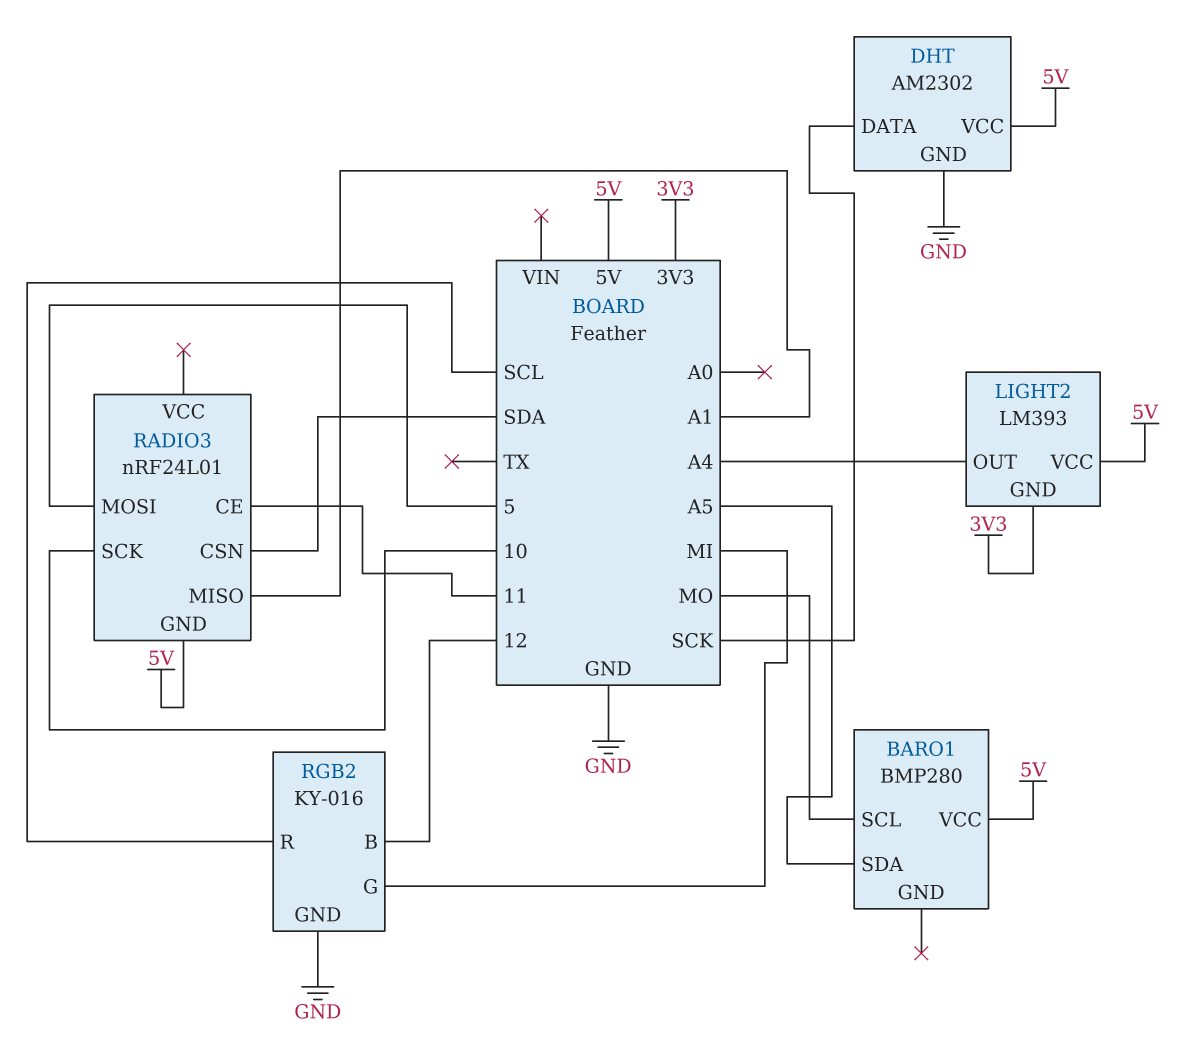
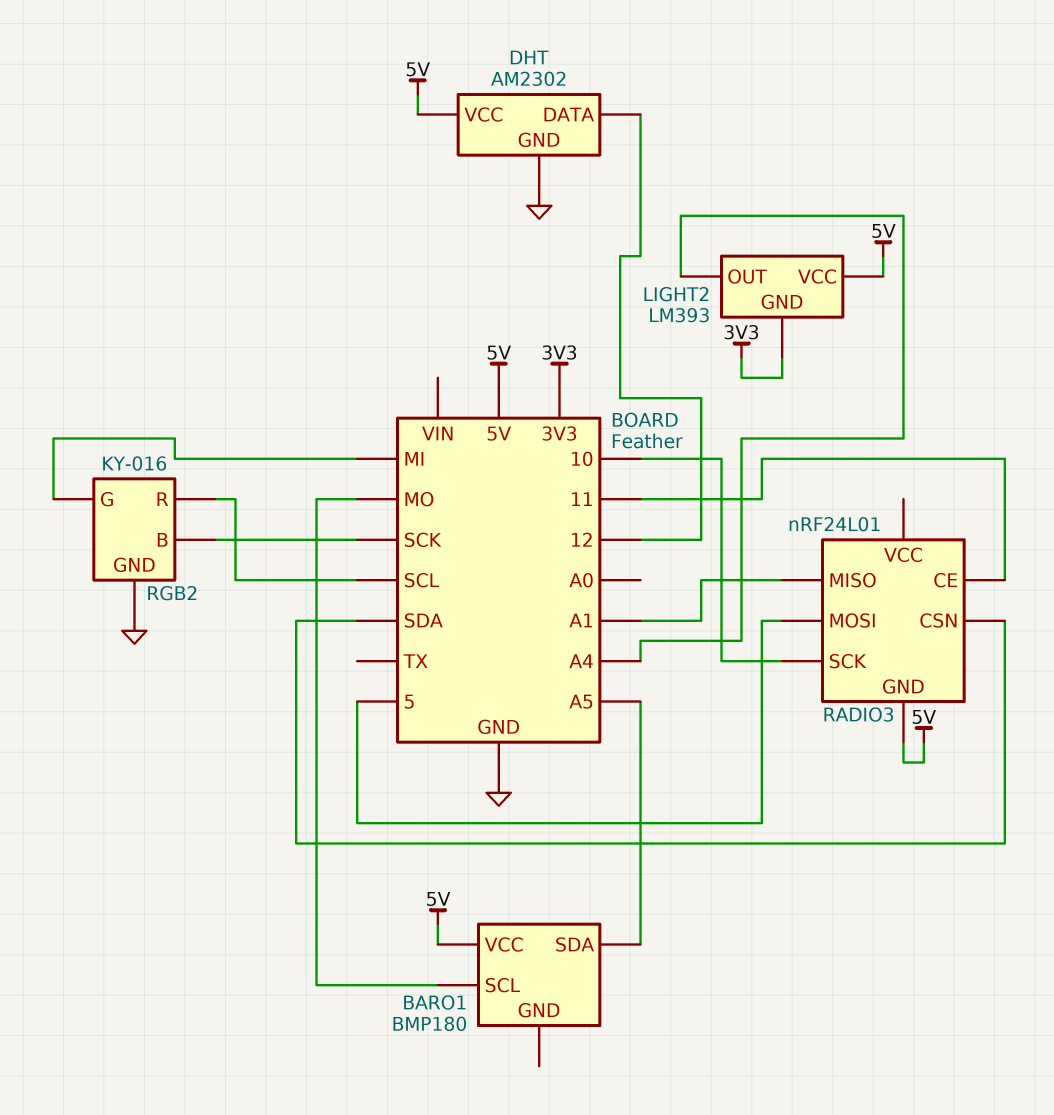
BARO1: BMP280 -> BMP180
DHT pin DATA: SCK -> 12
RGB2 pin B: 12 -> SCK

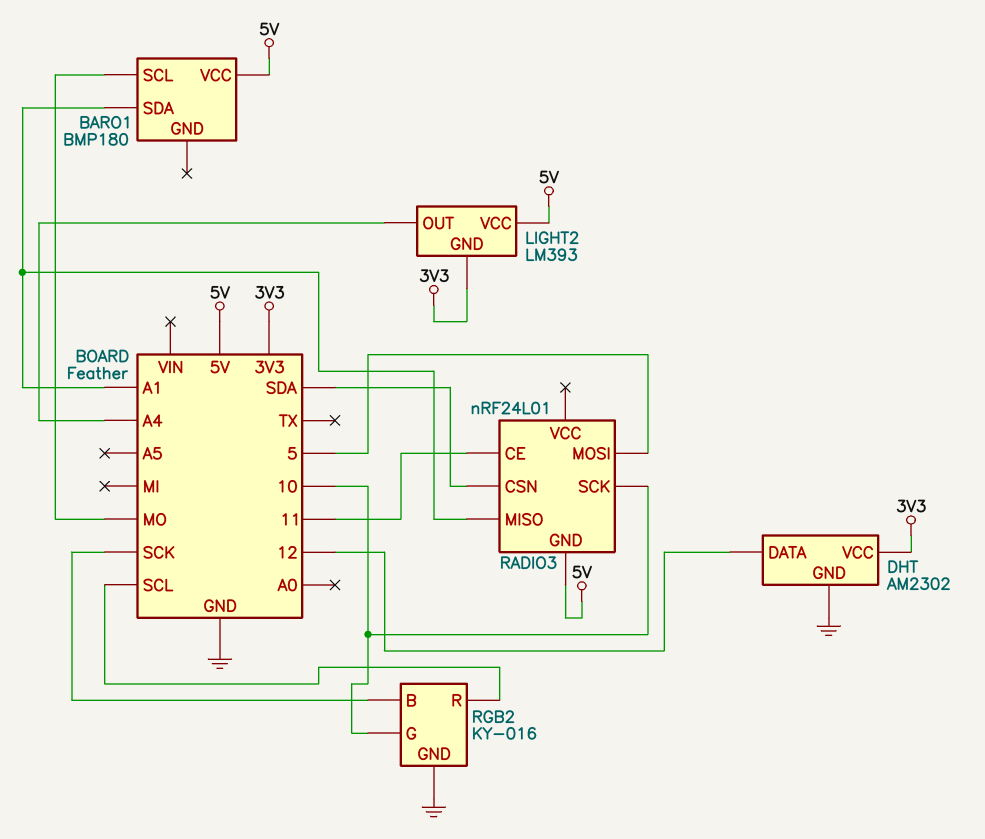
BARO1 pin SDA: A5 -> A1
DHT pin VCC: 5V -> 3V3
RGB2 pin G: MI -> 10

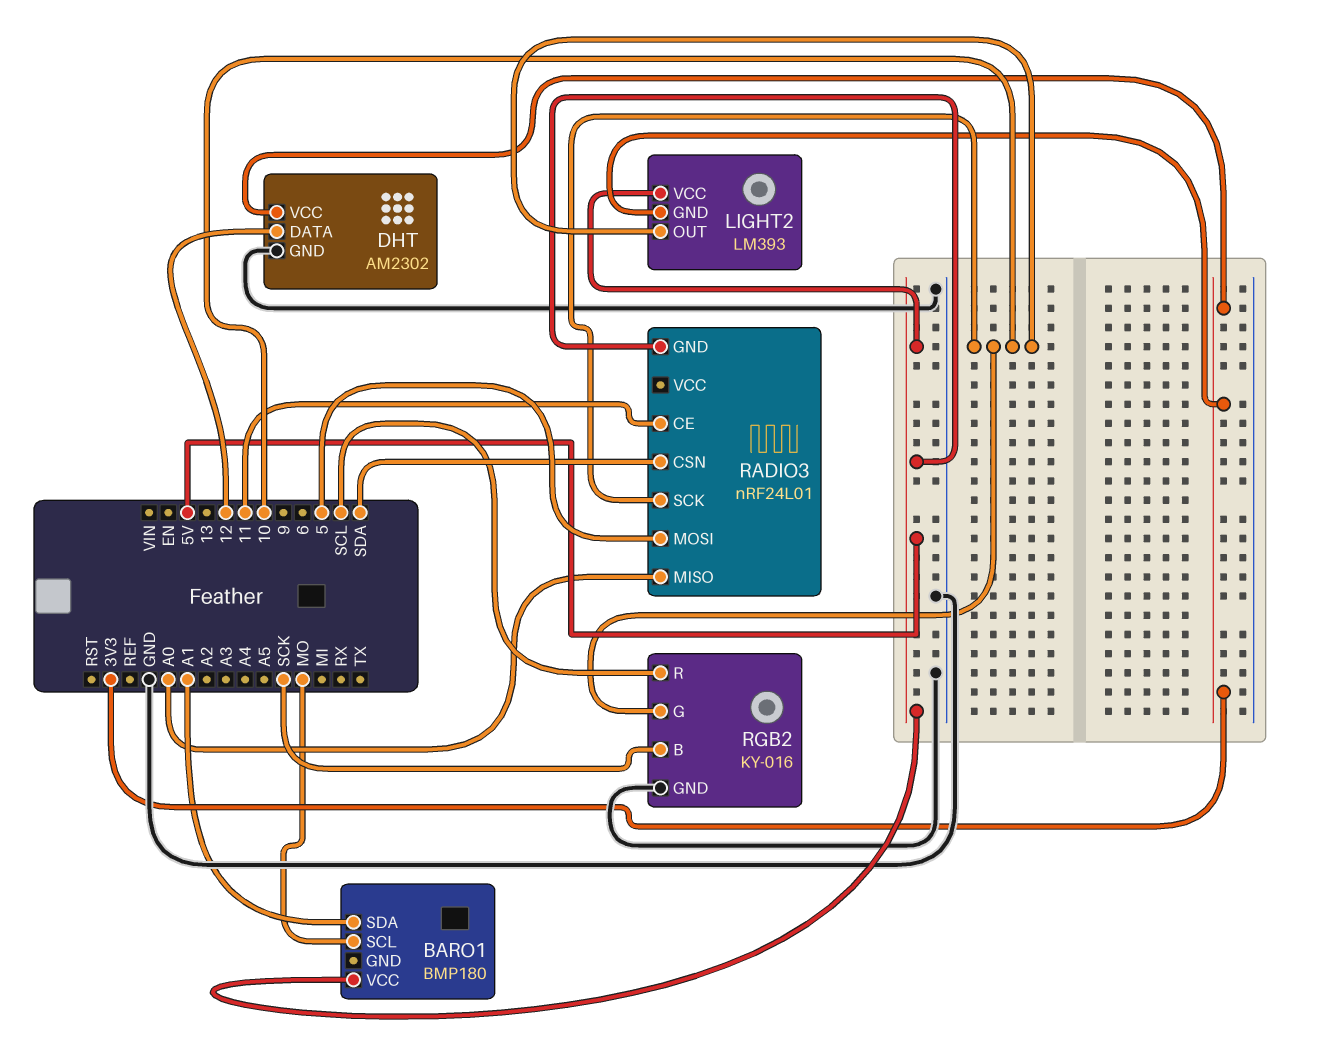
LIGHT2 pin OUT: A4 -> 10
RADIO3 pin MISO: A1 -> A0

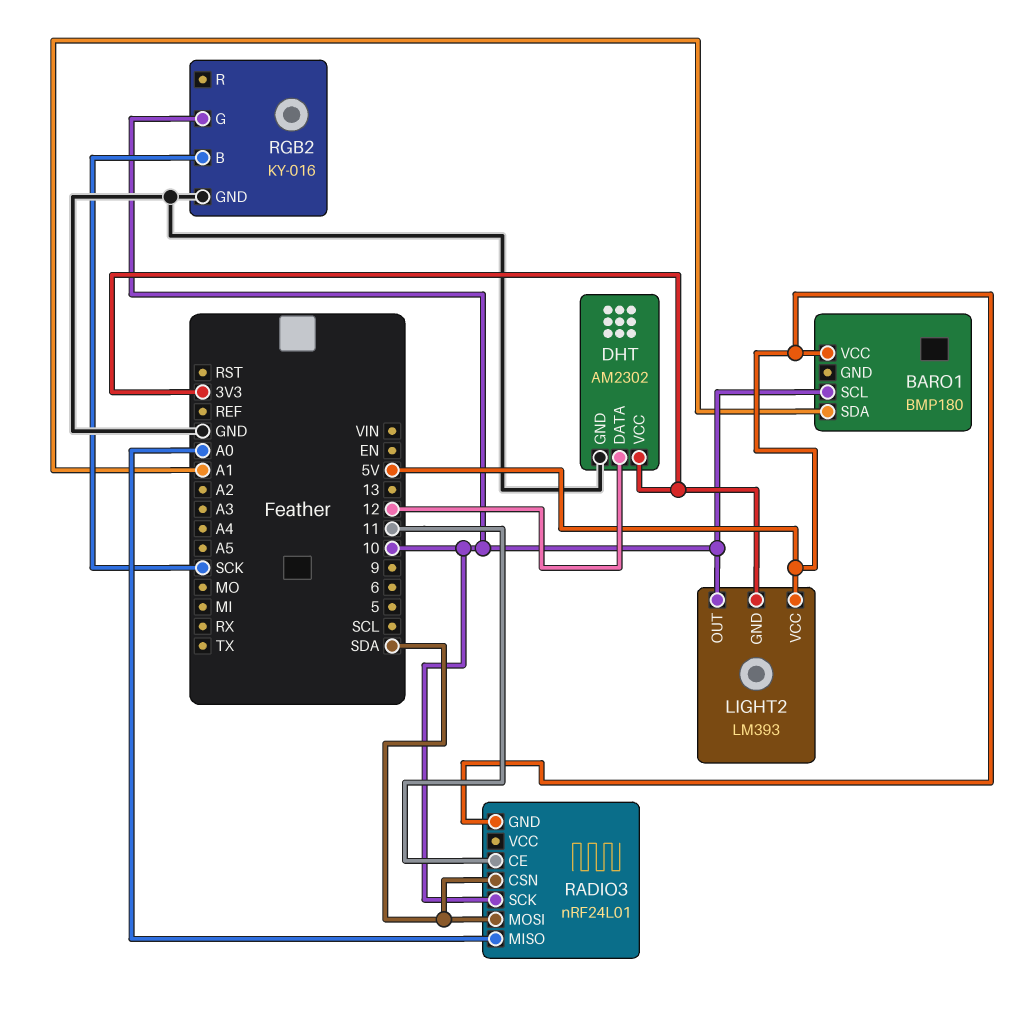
BARO1 pin SCL: MO -> 10
RADIO3 pin MOSI: 5 -> SDA
RGB2 pin R: SCL -> none

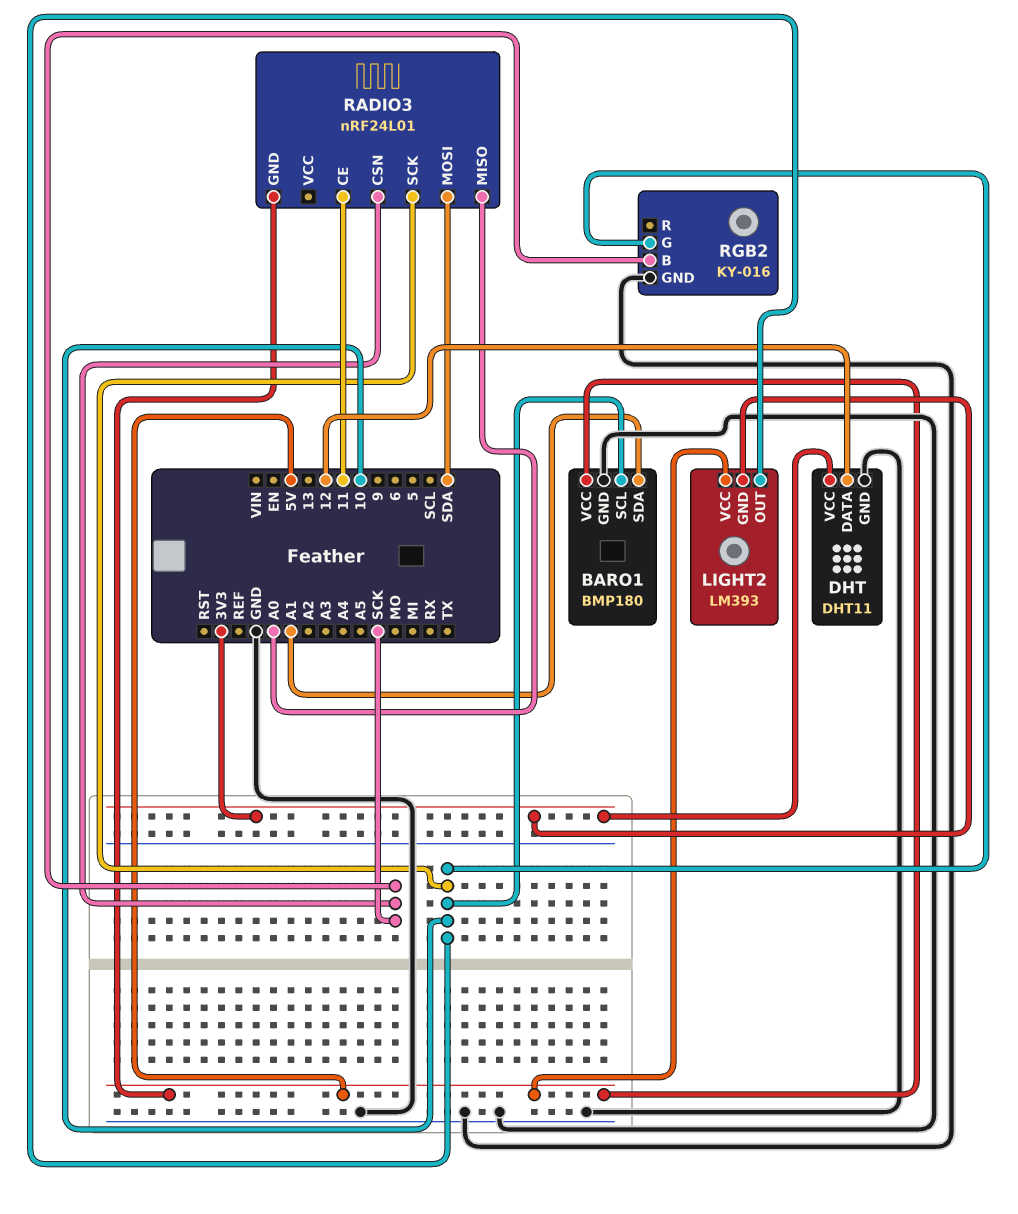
BARO1 pin GND: none -> GND
DHT: AM2302 -> DHT11
RADIO3 pin CSN: SDA -> SCK

